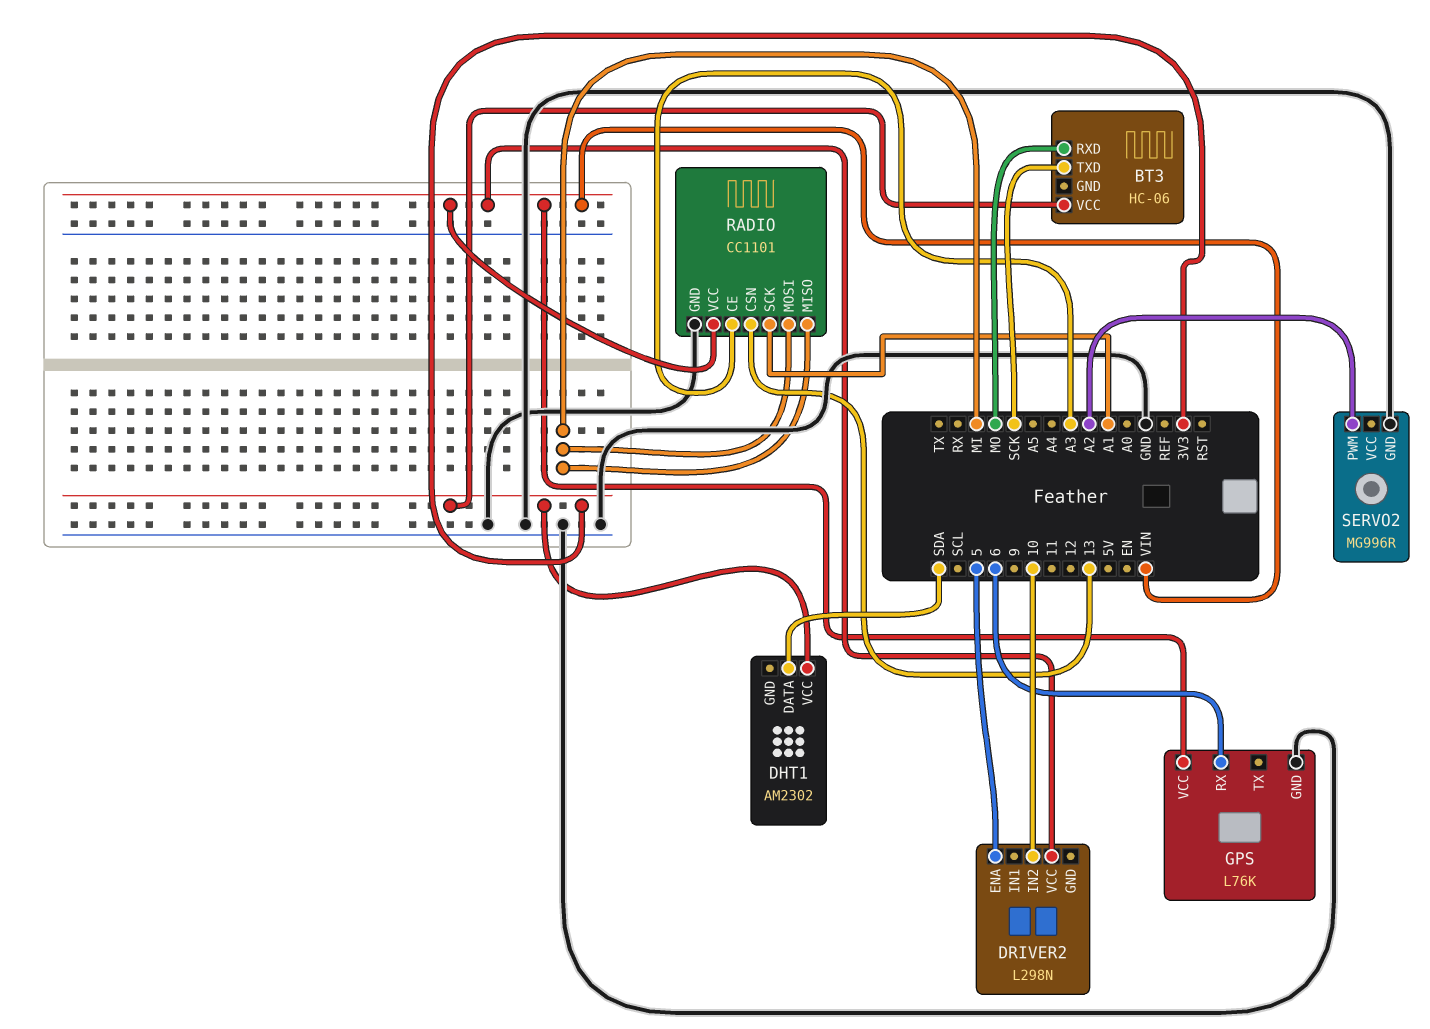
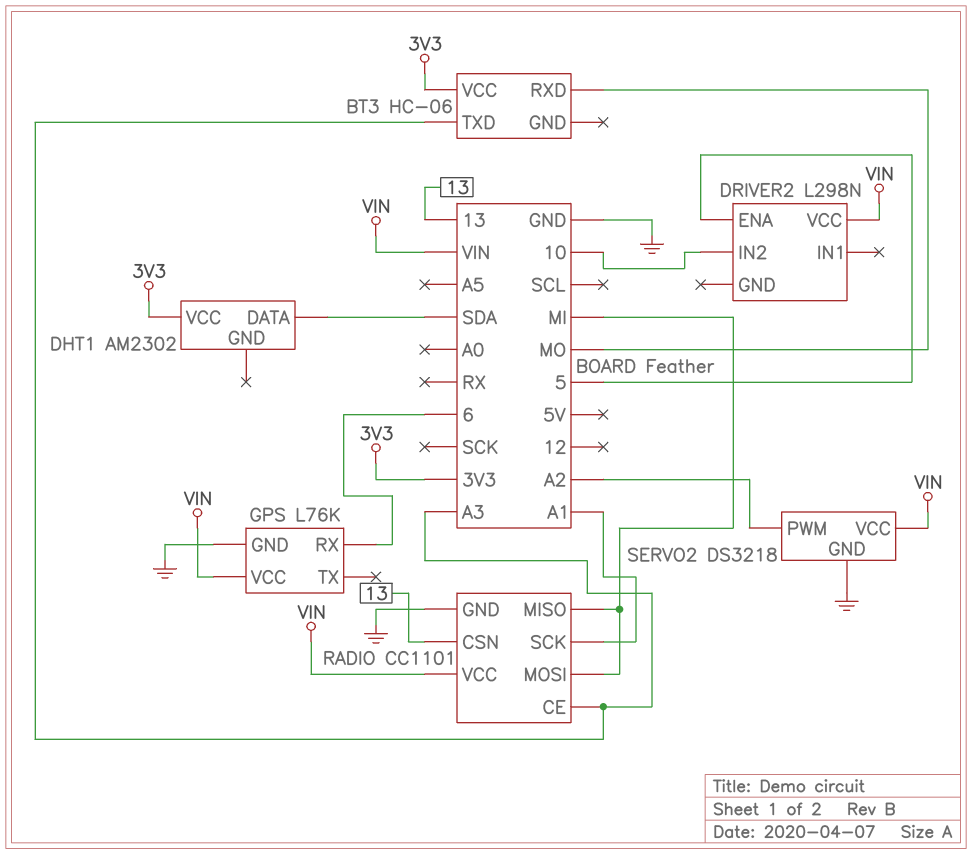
BT3 pin TXD: SCK -> A3
SERVO2: MG996R -> DS3218
SERVO2 pin VCC: none -> VIN

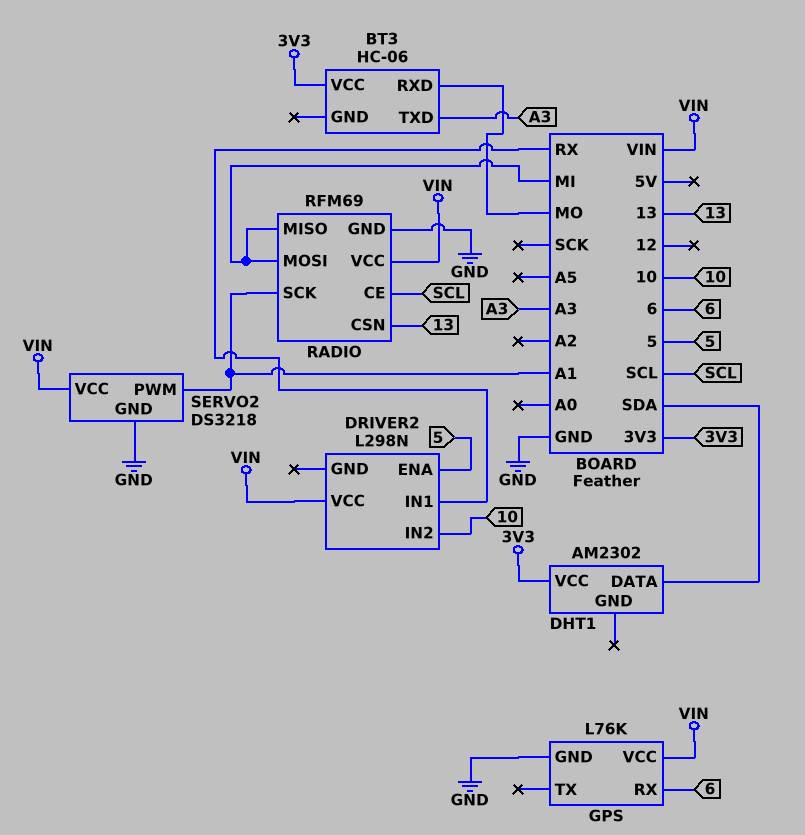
DRIVER2 pin IN1: none -> RX
RADIO: CC1101 -> RFM69
RADIO pin CE: A3 -> SCL
SERVO2 pin PWM: A2 -> A1

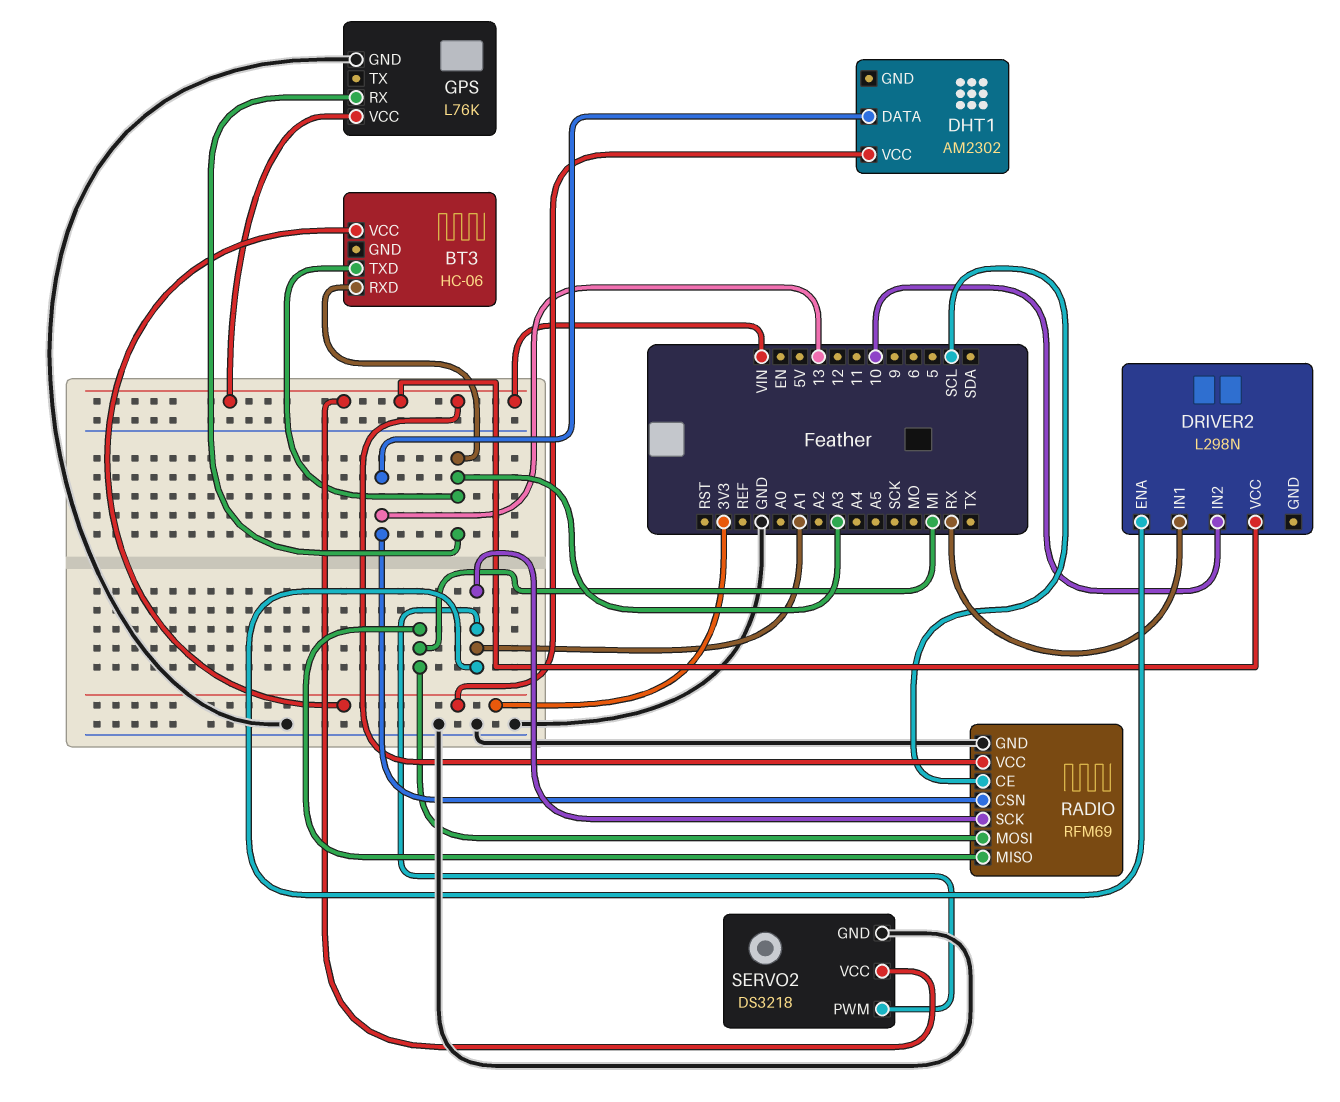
BT3 pin RXD: MO -> A3
DHT1 pin DATA: SDA -> 13
DRIVER2 pin ENA: 5 -> A1
GPS pin RX: 6 -> A3

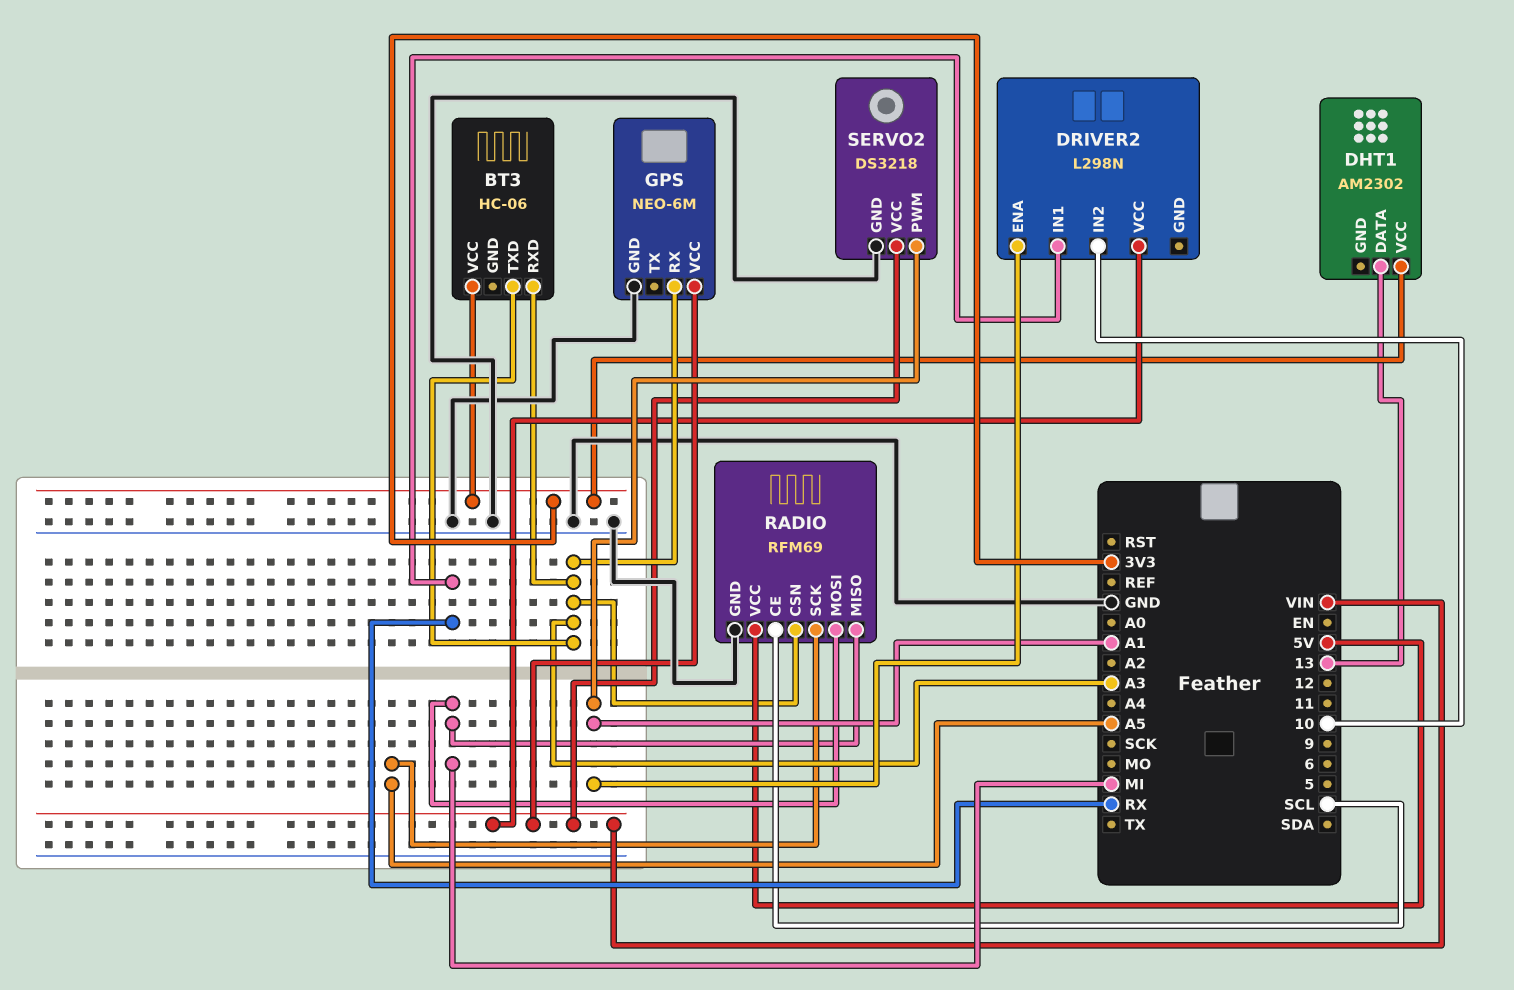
GPS: L76K -> NEO-6M
RADIO pin CSN: 13 -> A3
RADIO pin SCK: A1 -> A5
RADIO pin VCC: VIN -> 5V

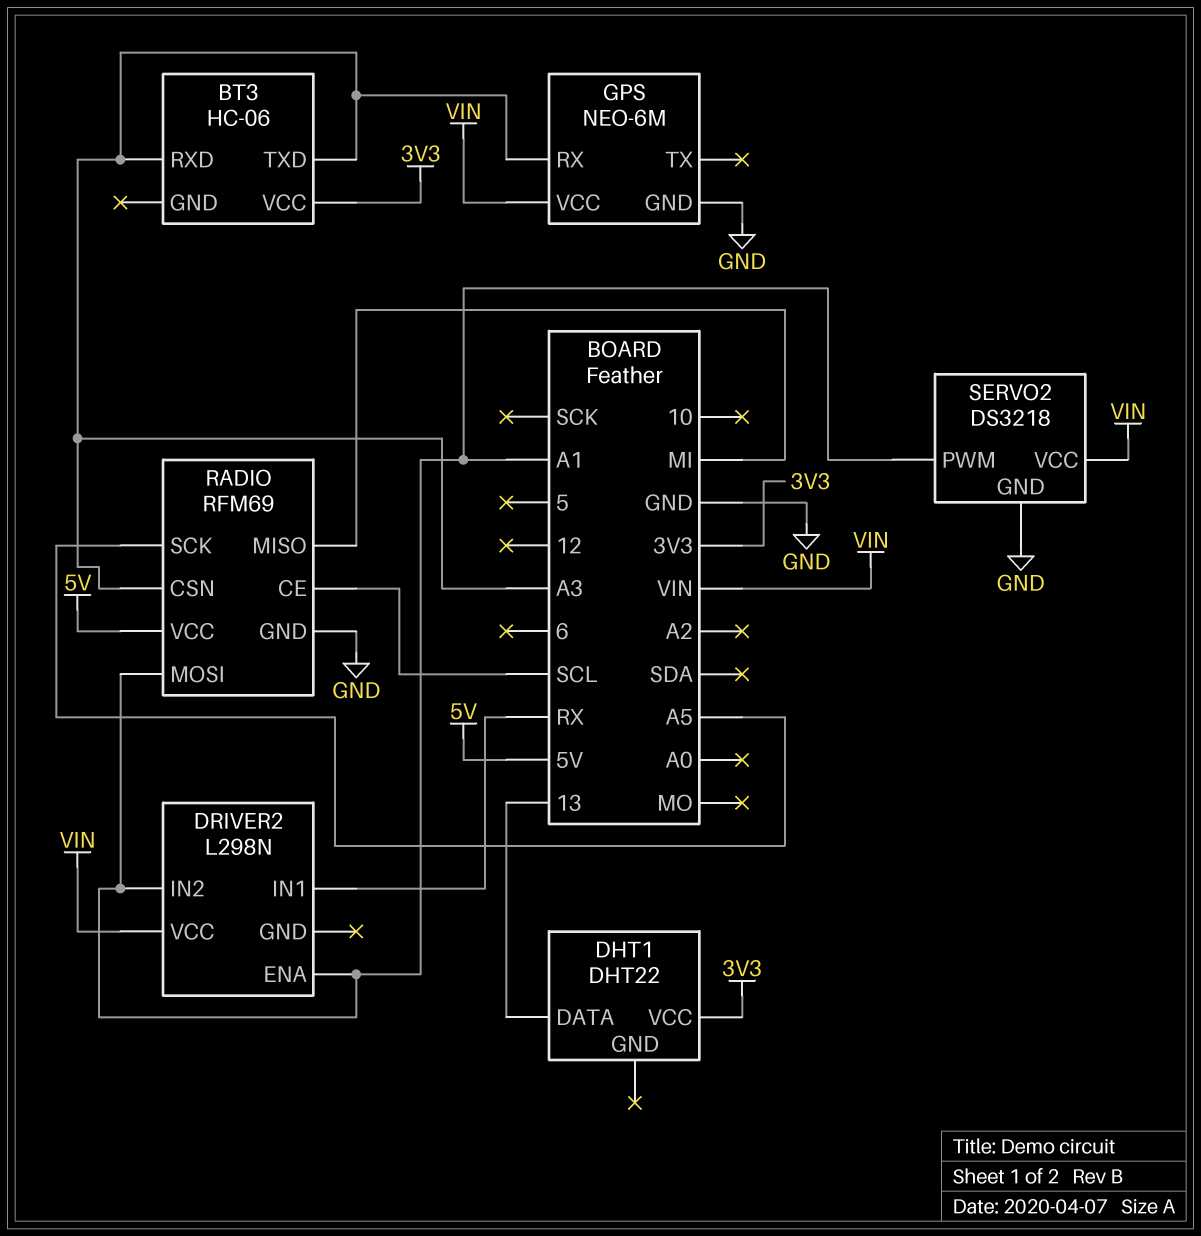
DHT1: AM2302 -> DHT22
DRIVER2 pin IN2: 10 -> A1
RADIO pin MOSI: MI -> A1

